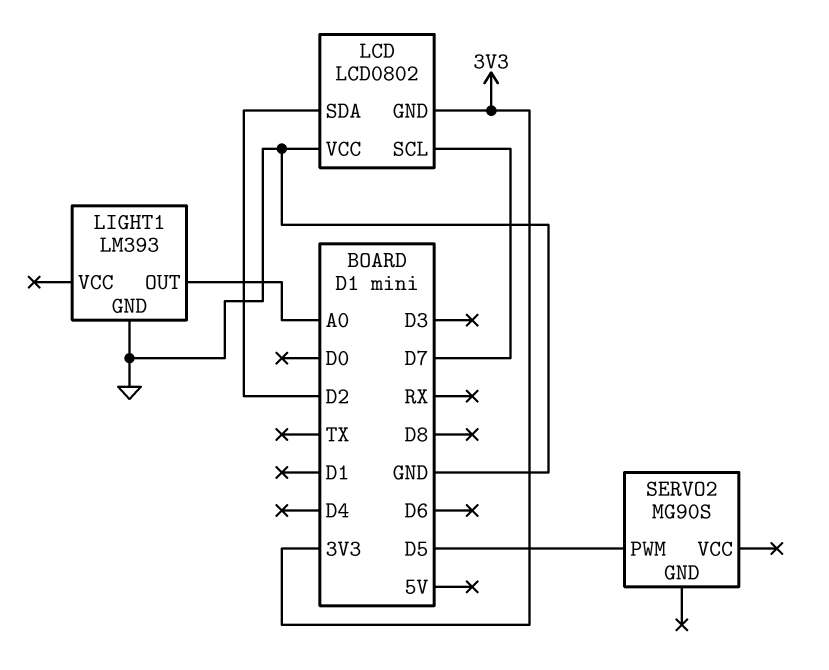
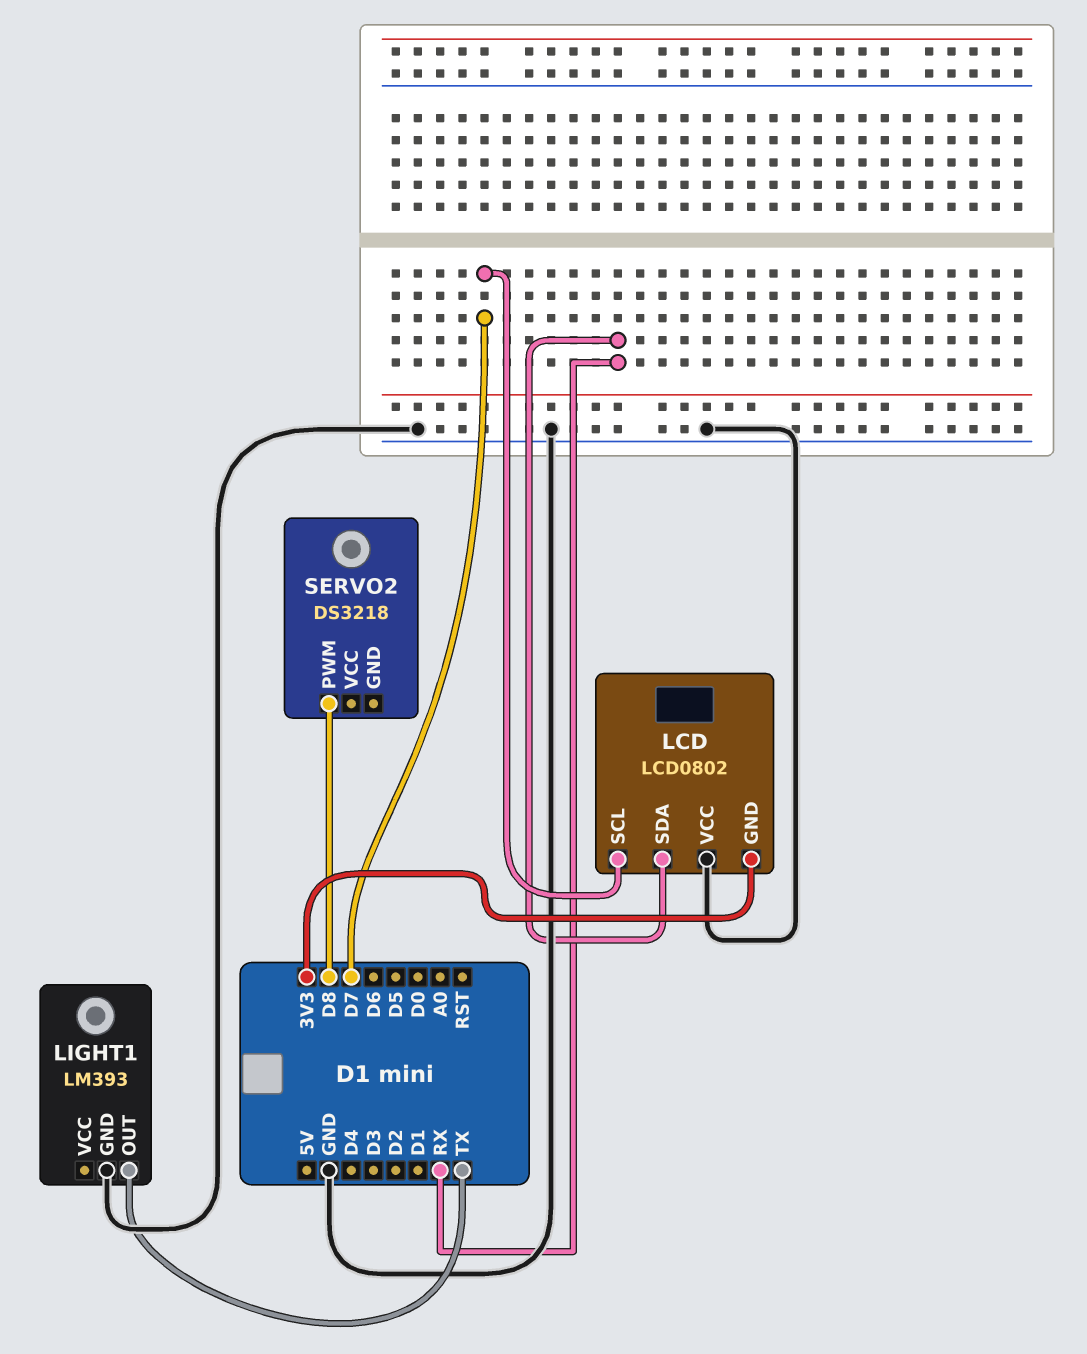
LCD pin SDA: D2 -> RX
LIGHT1 pin OUT: A0 -> TX
SERVO2: MG90S -> DS3218
SERVO2 pin PWM: D5 -> D8

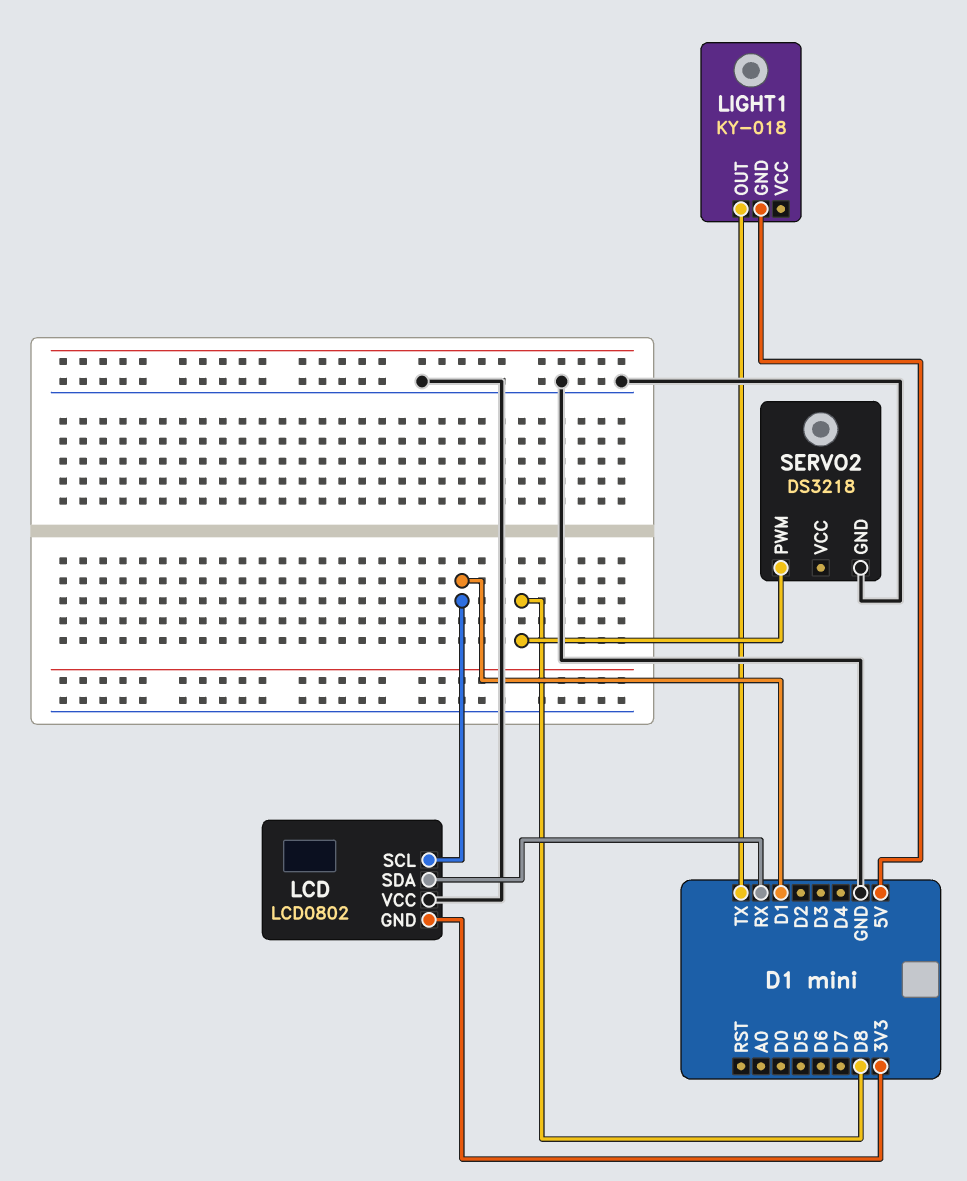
LCD pin SCL: D7 -> D1
LIGHT1: LM393 -> KY-018
LIGHT1 pin GND: GND -> 5V
SERVO2 pin GND: none -> GND

